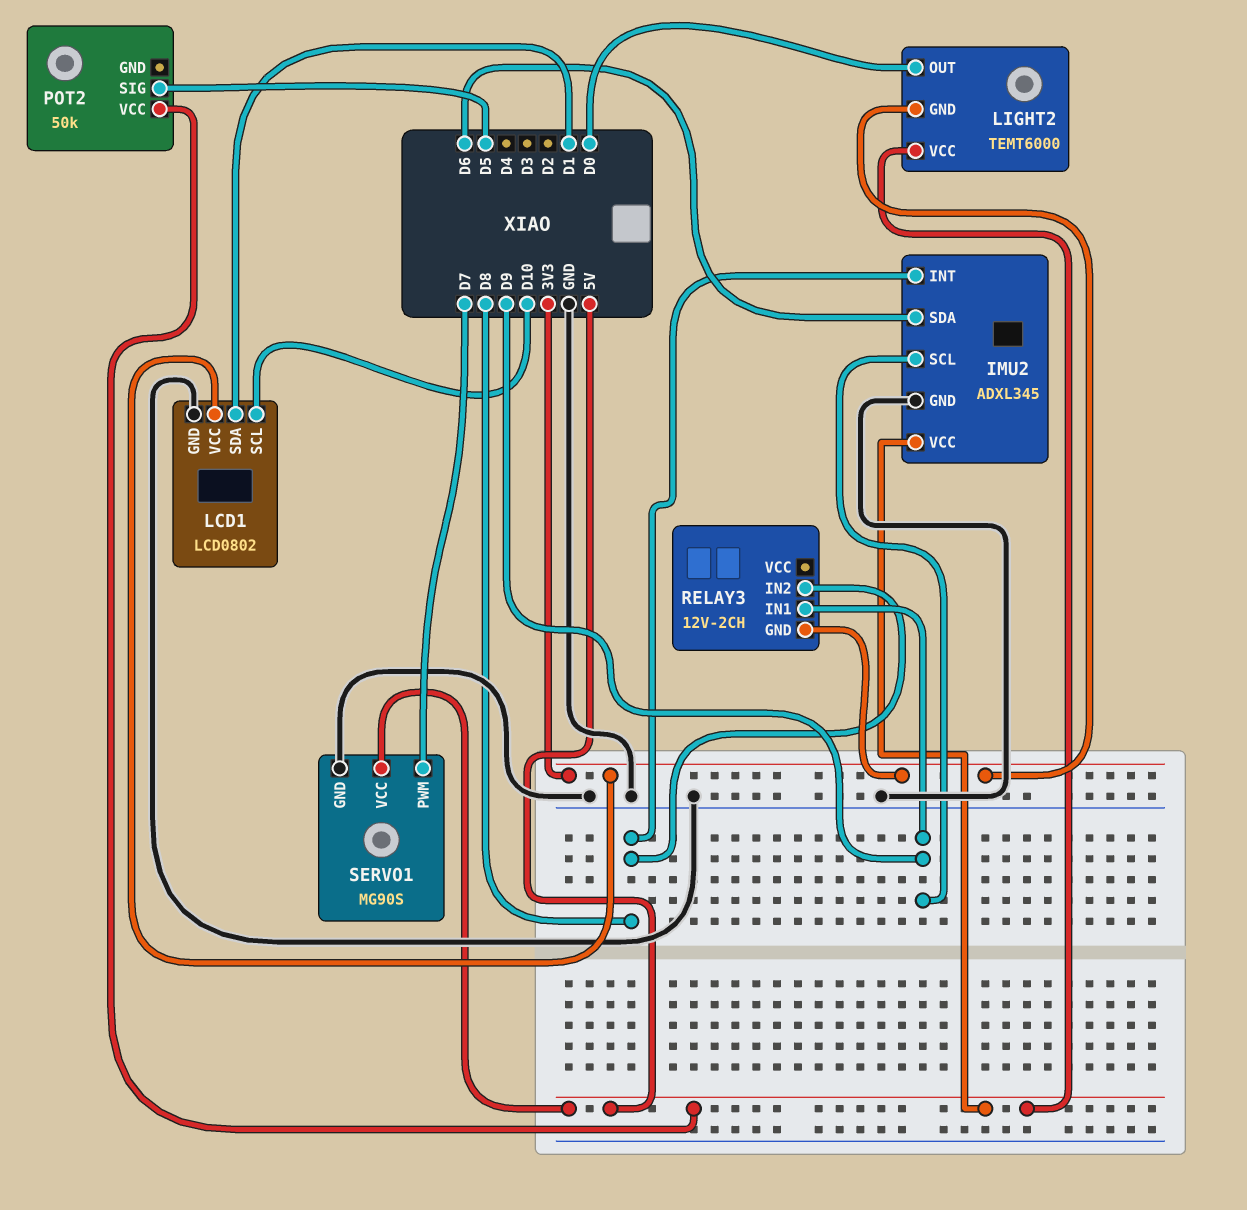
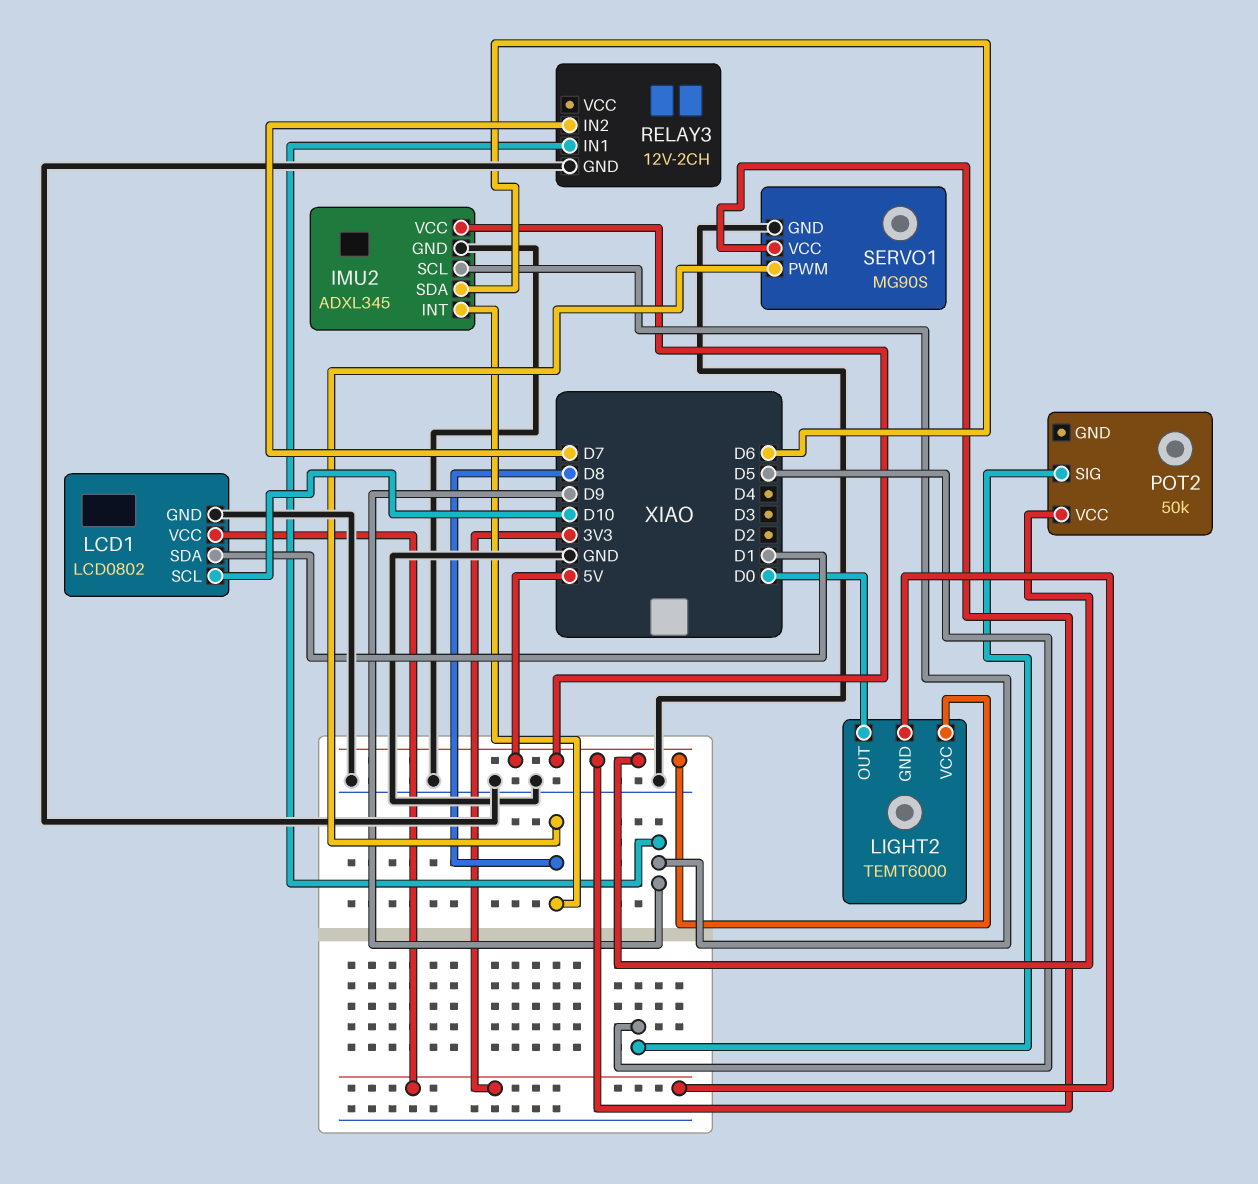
RELAY3 pin GND: 3V3 -> GND
RELAY3 pin IN2: D8 -> D7
SERVO1 pin PWM: D7 -> D8

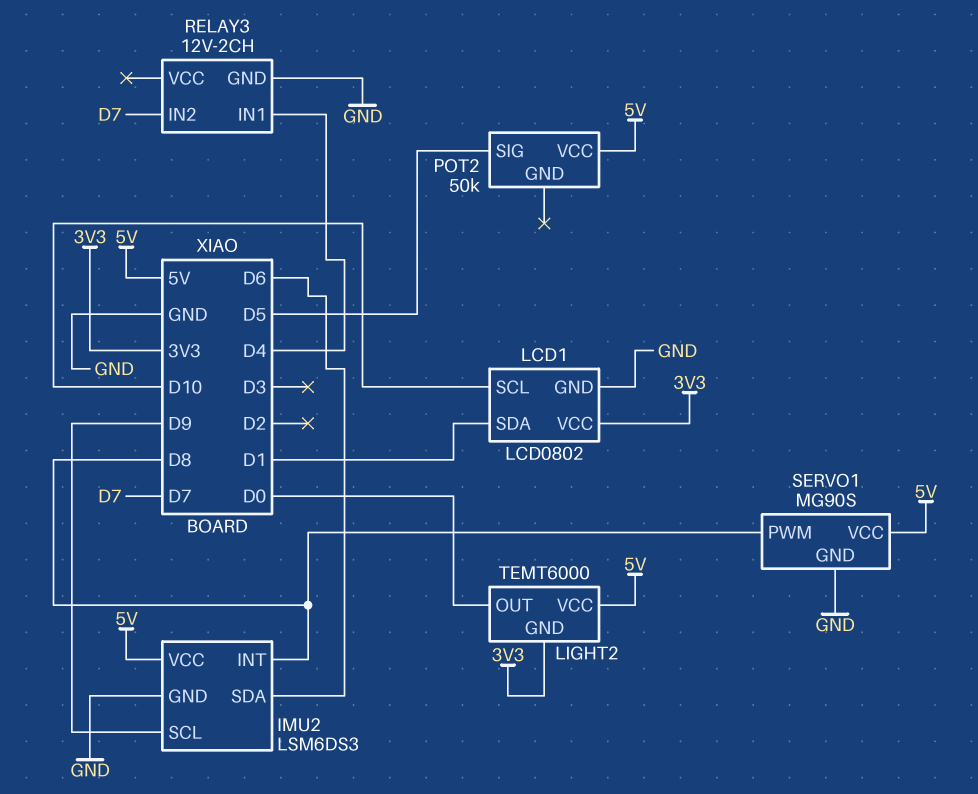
IMU2: ADXL345 -> LSM6DS3
RELAY3 pin IN1: D9 -> D4

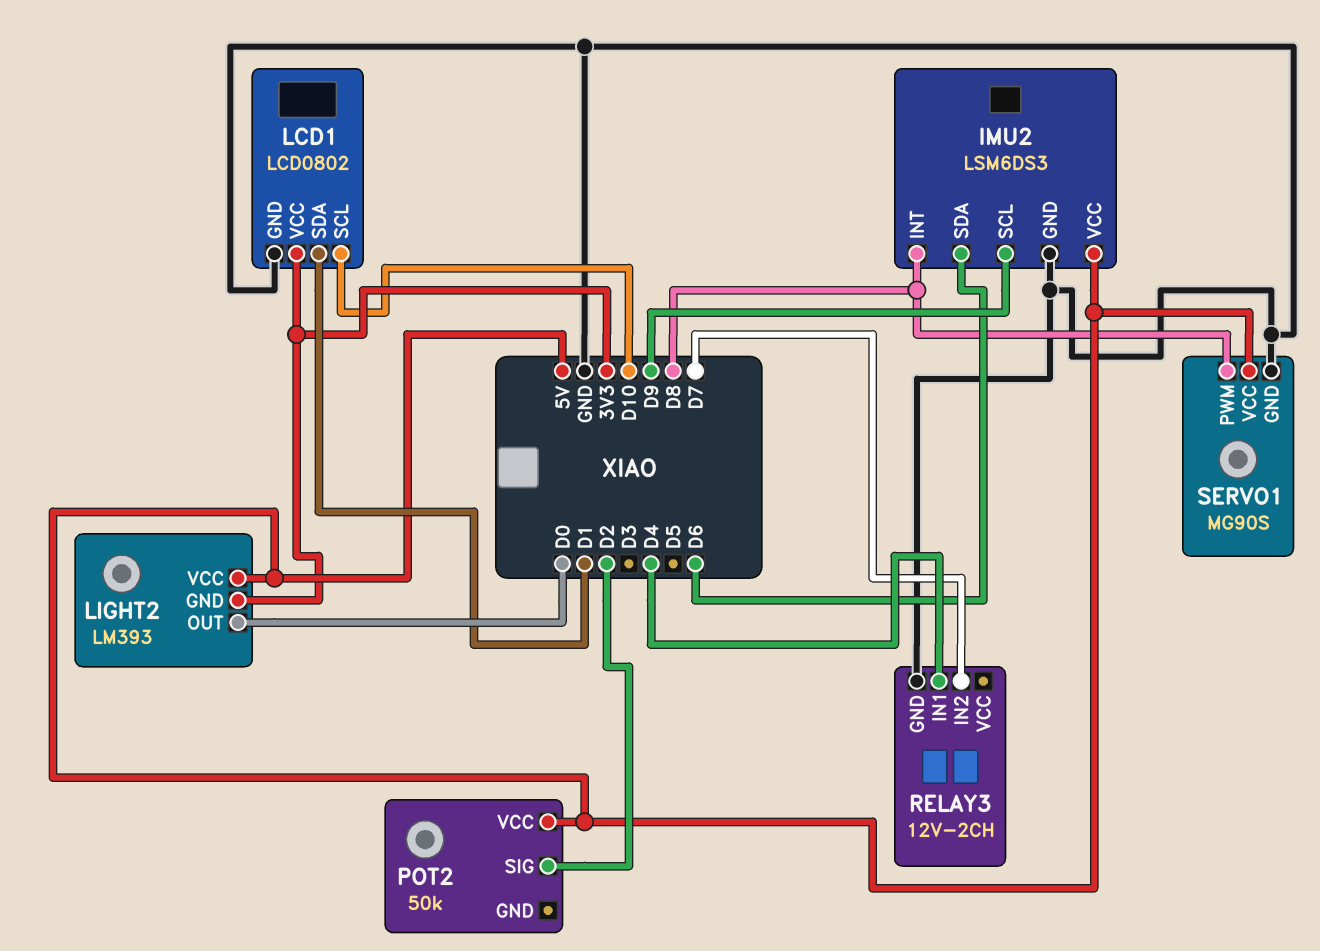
LIGHT2: TEMT6000 -> LM393
POT2 pin SIG: D5 -> D2

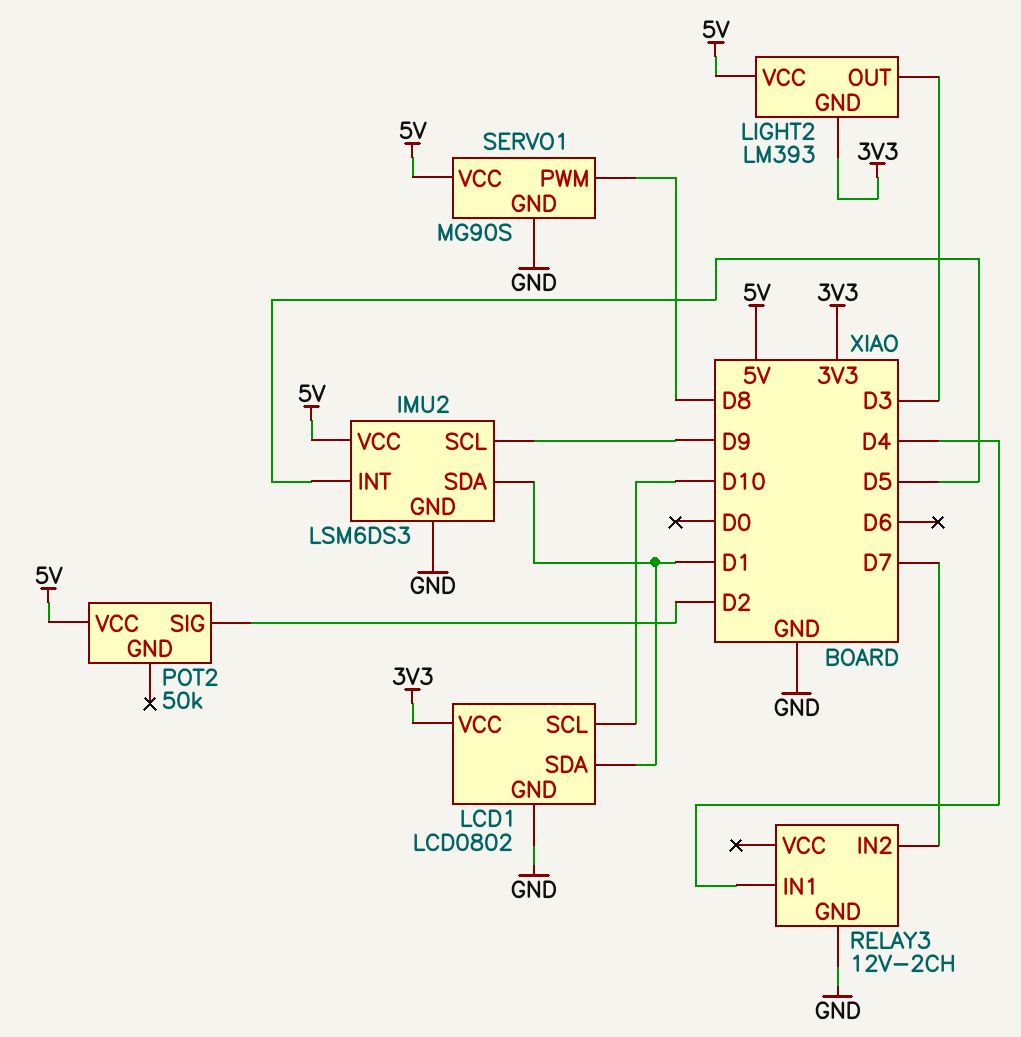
IMU2 pin INT: D8 -> D5
IMU2 pin SDA: D6 -> D1
LIGHT2 pin OUT: D0 -> D3

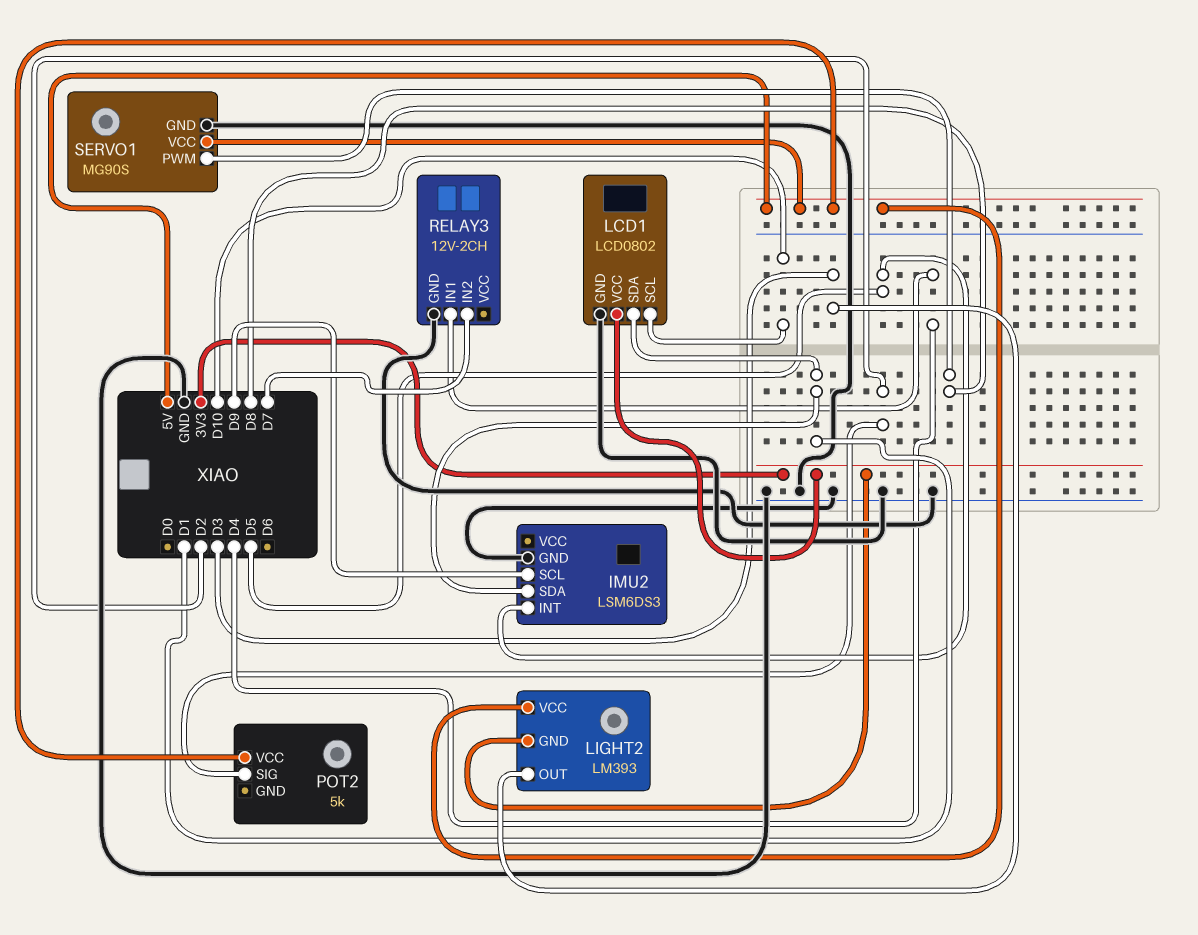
IMU2 pin VCC: 5V -> none
POT2: 50k -> 5k

